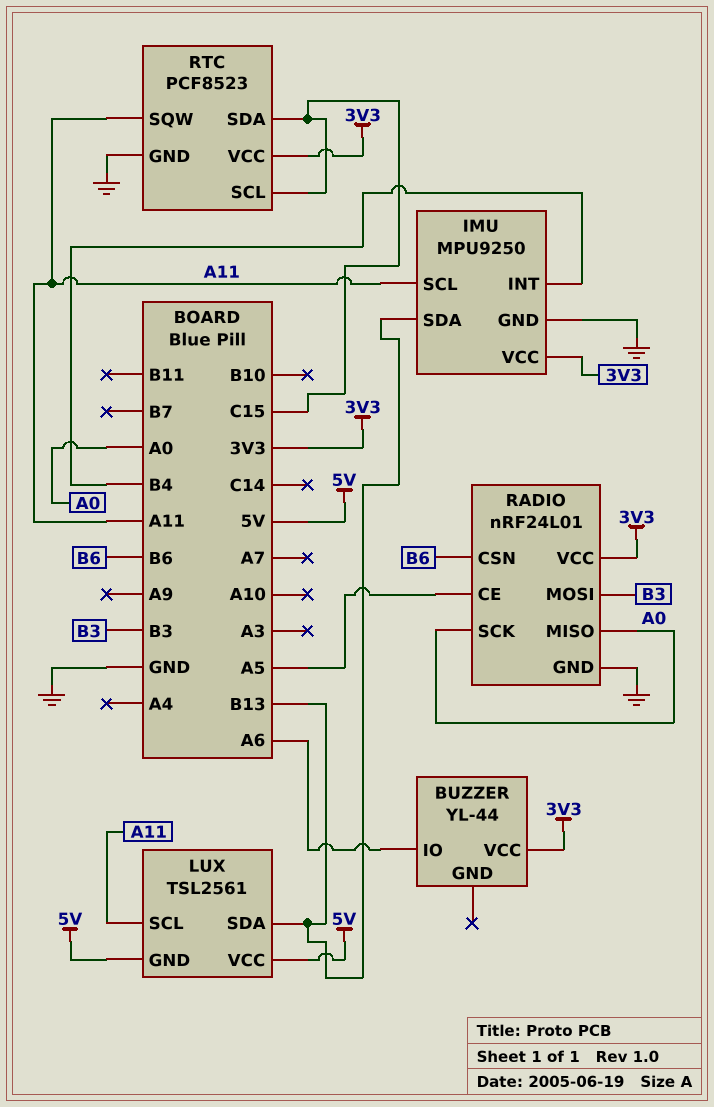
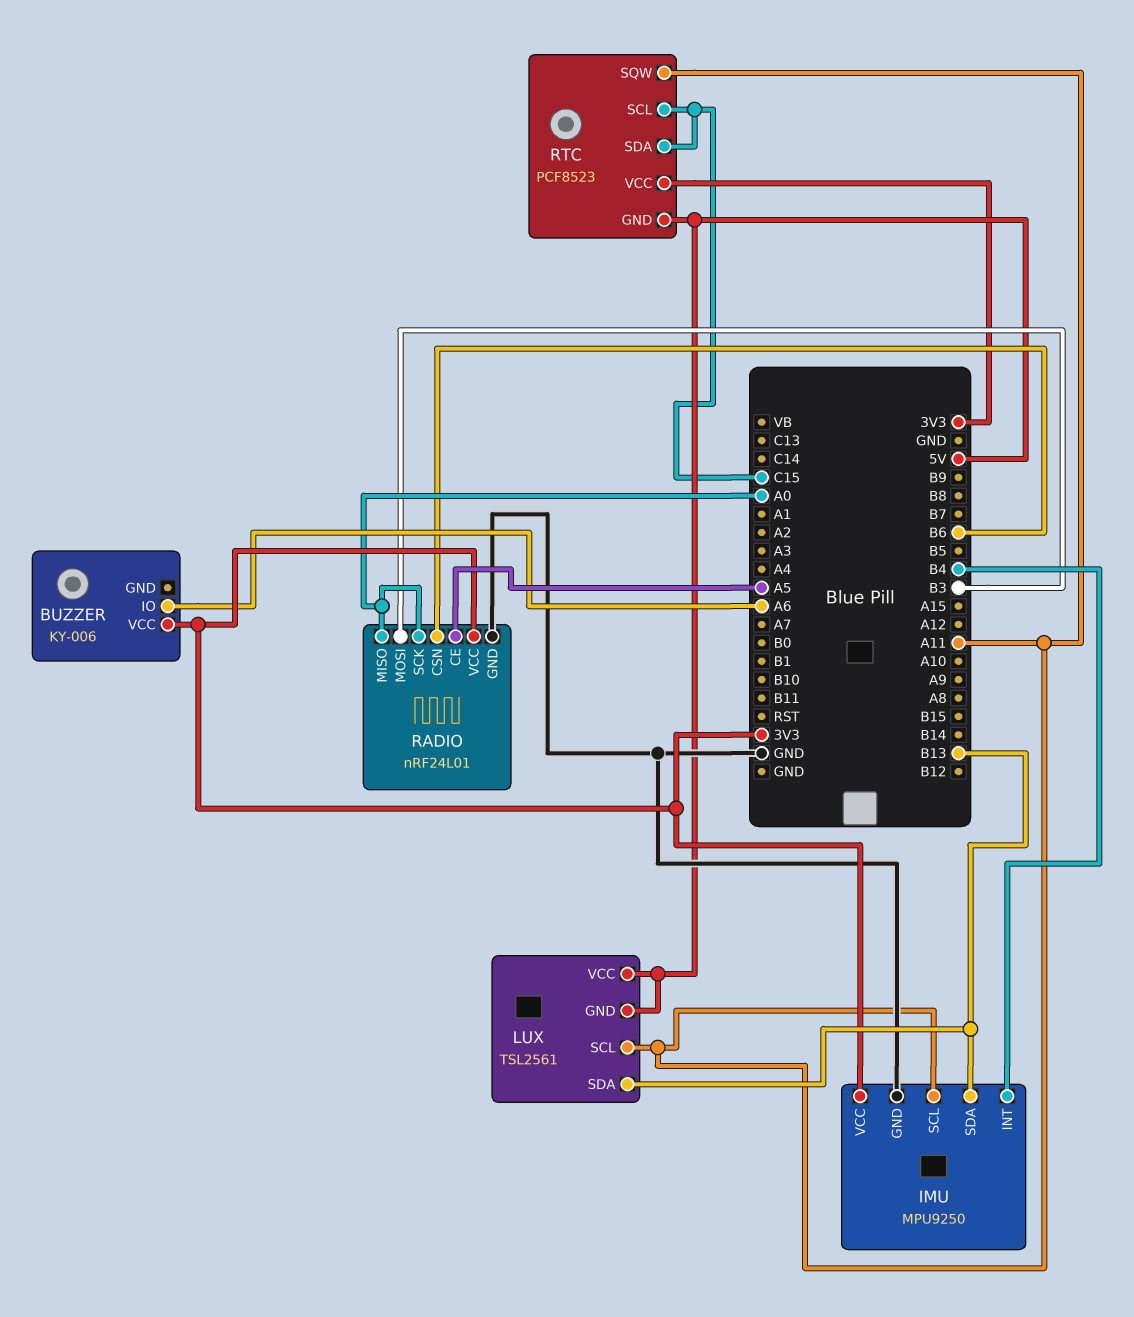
BUZZER: YL-44 -> KY-006
RTC pin GND: GND -> 5V

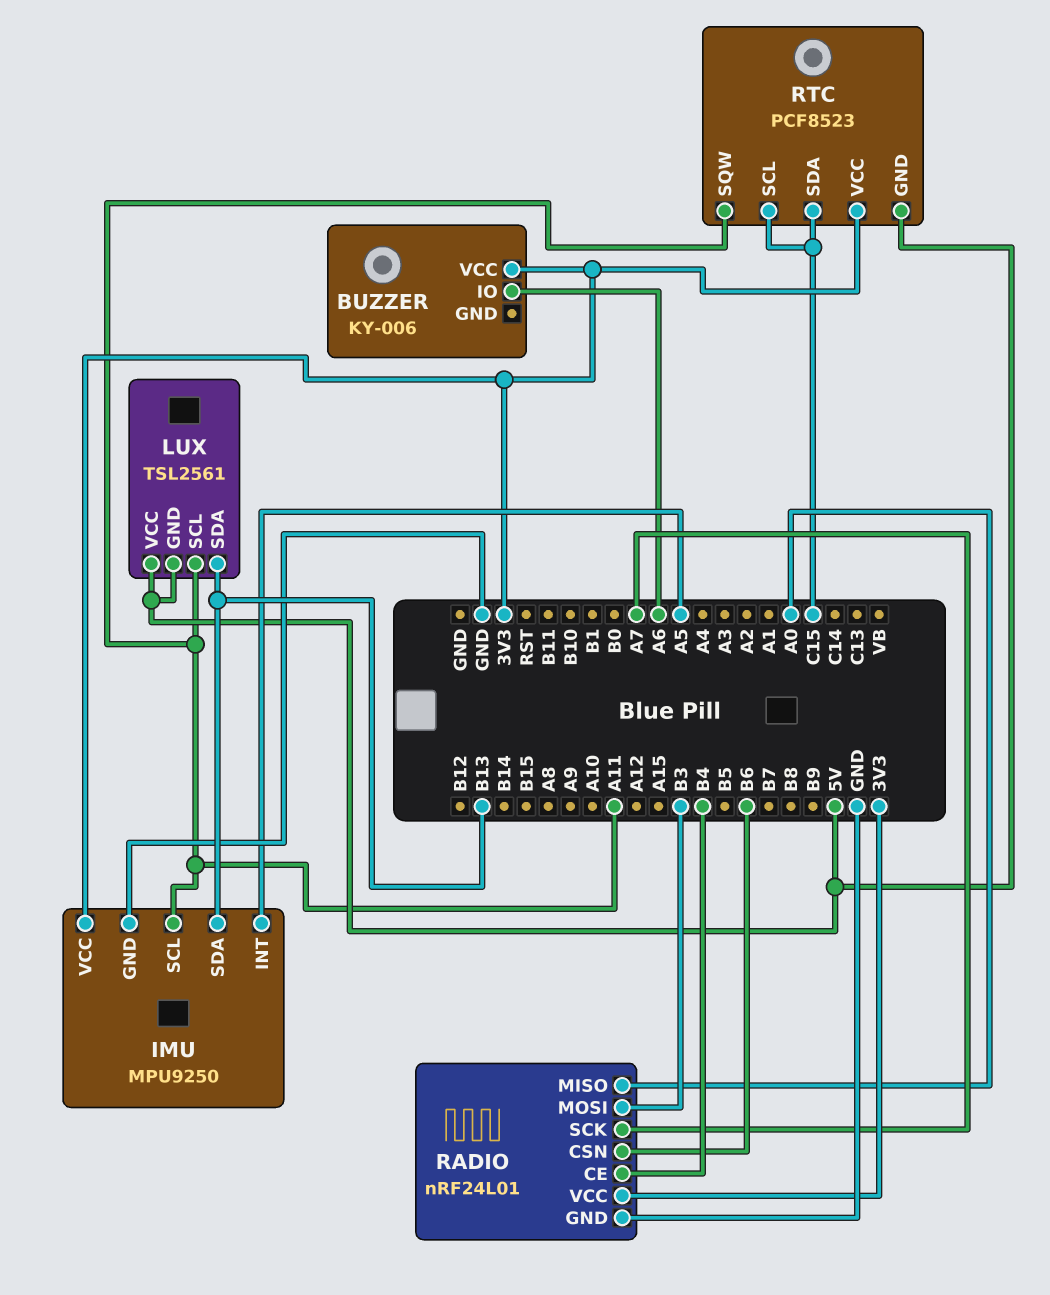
IMU pin INT: B4 -> A5
RADIO pin CE: A5 -> B4
RADIO pin SCK: A0 -> A7

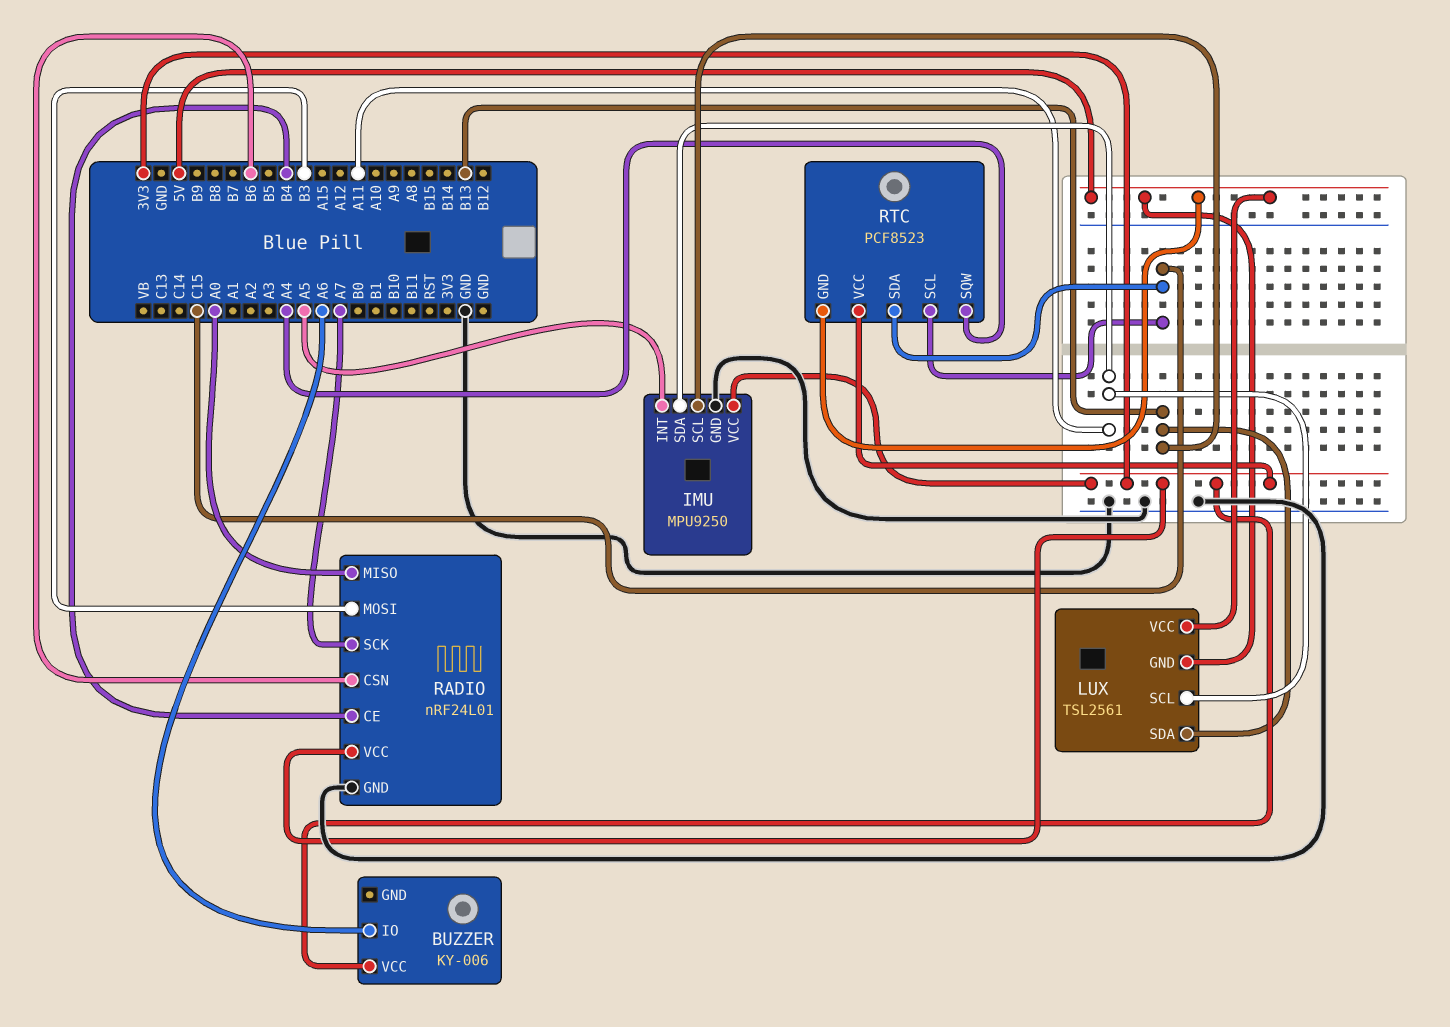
IMU pin SCL: A11 -> B13
IMU pin SDA: B13 -> A11
RTC pin SQW: A11 -> A4

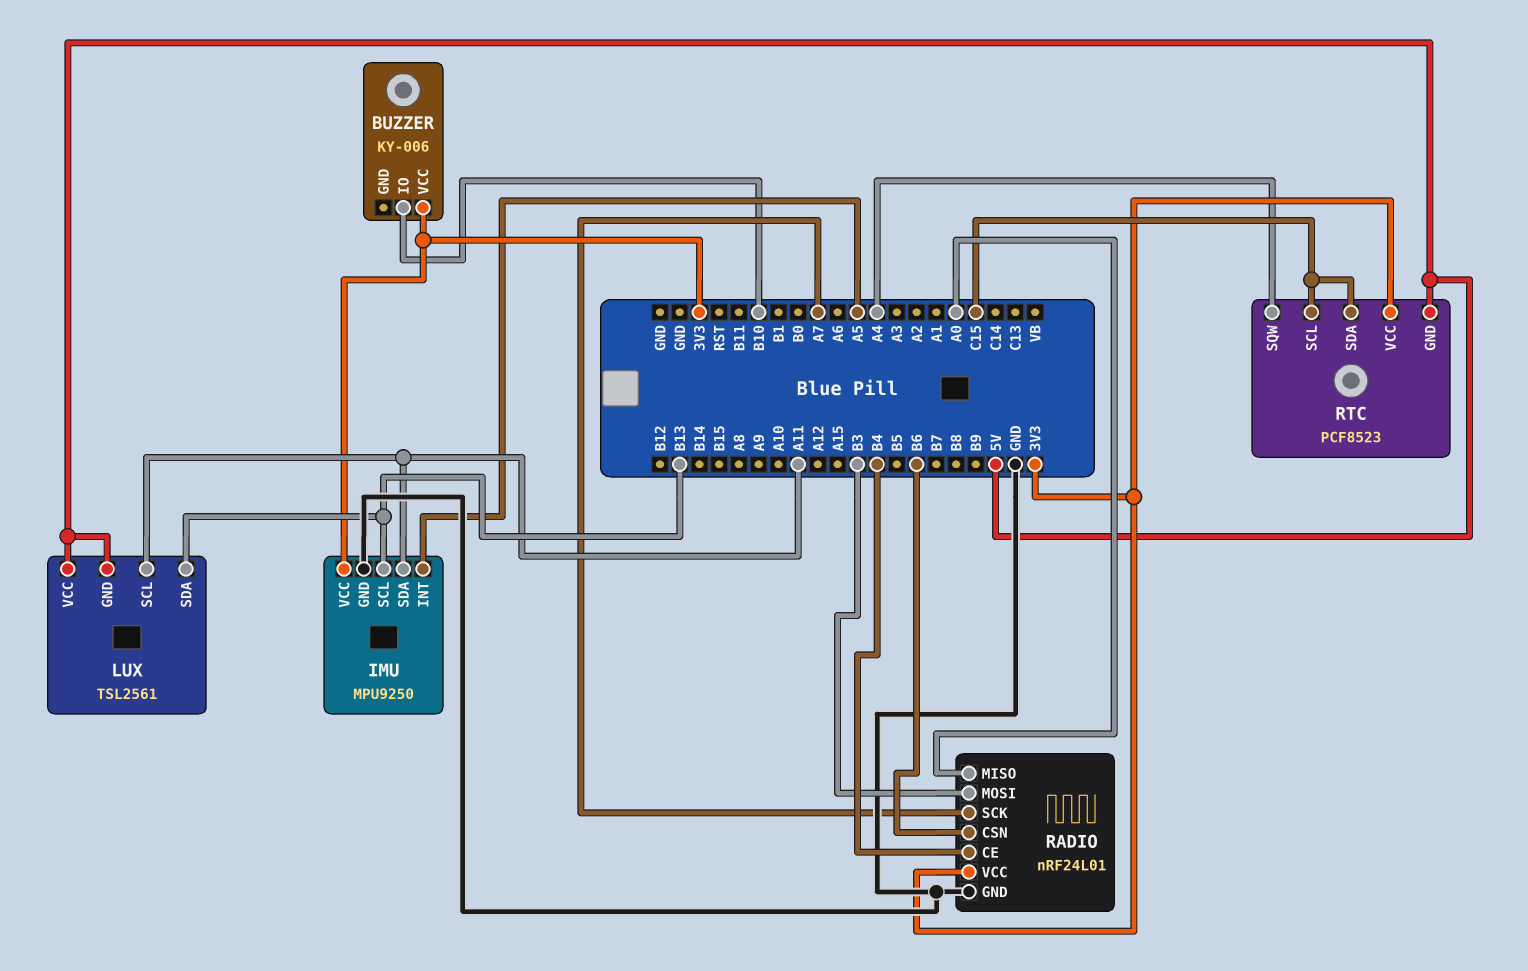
BUZZER pin IO: A6 -> B10

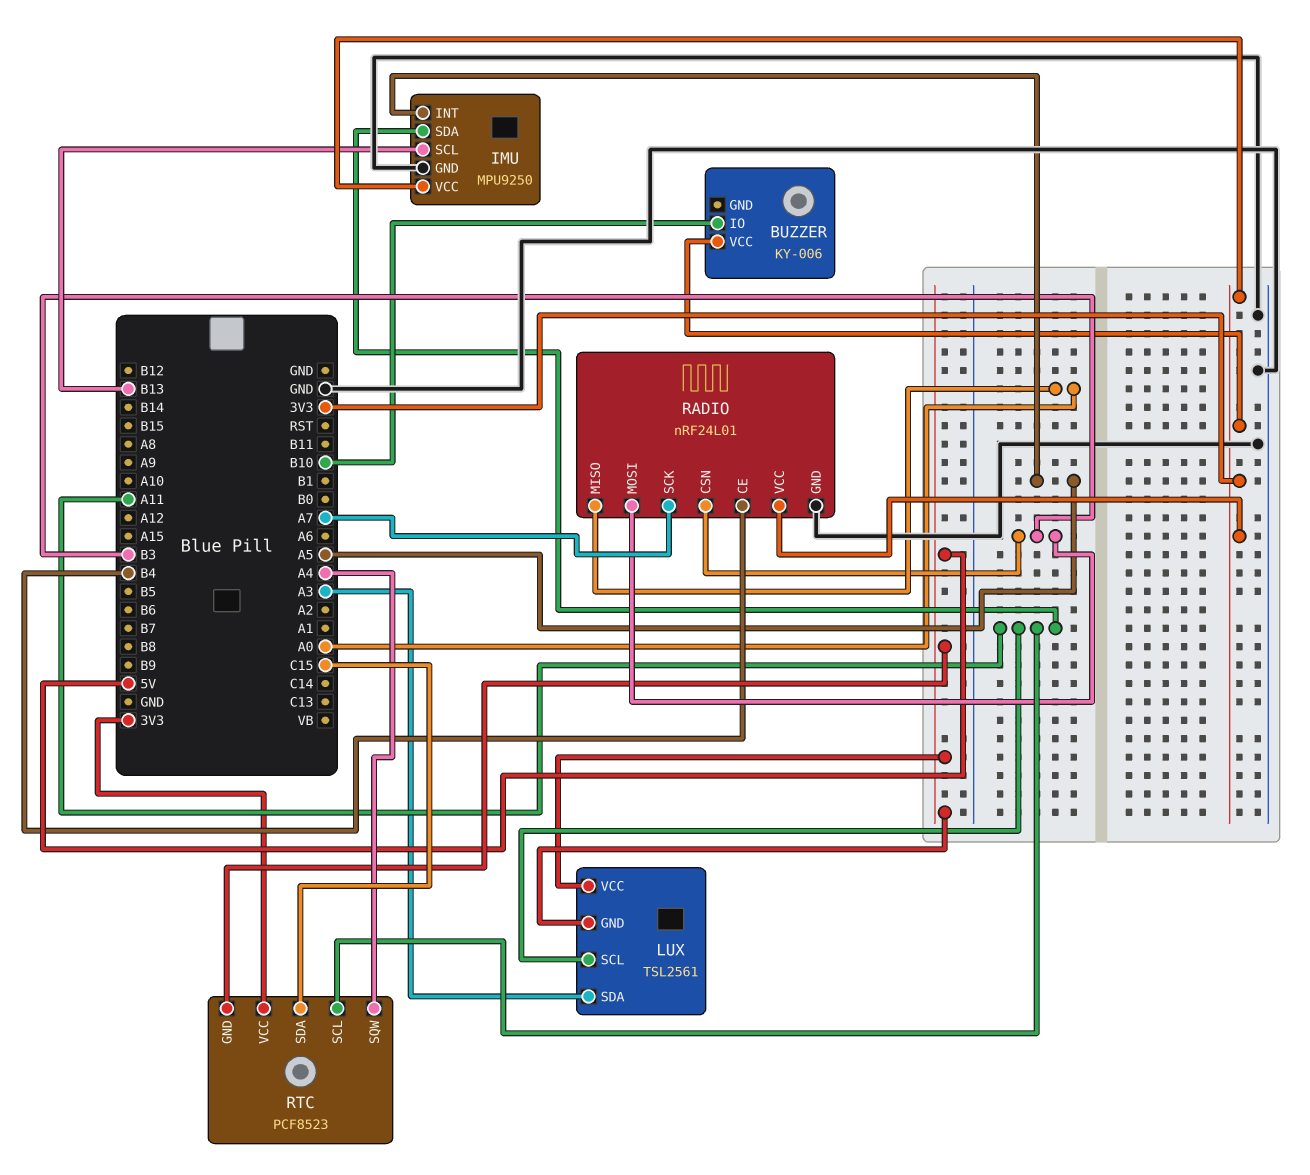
LUX pin SDA: B13 -> A3
RADIO pin CSN: B6 -> B3
RTC pin SCL: C15 -> A11

